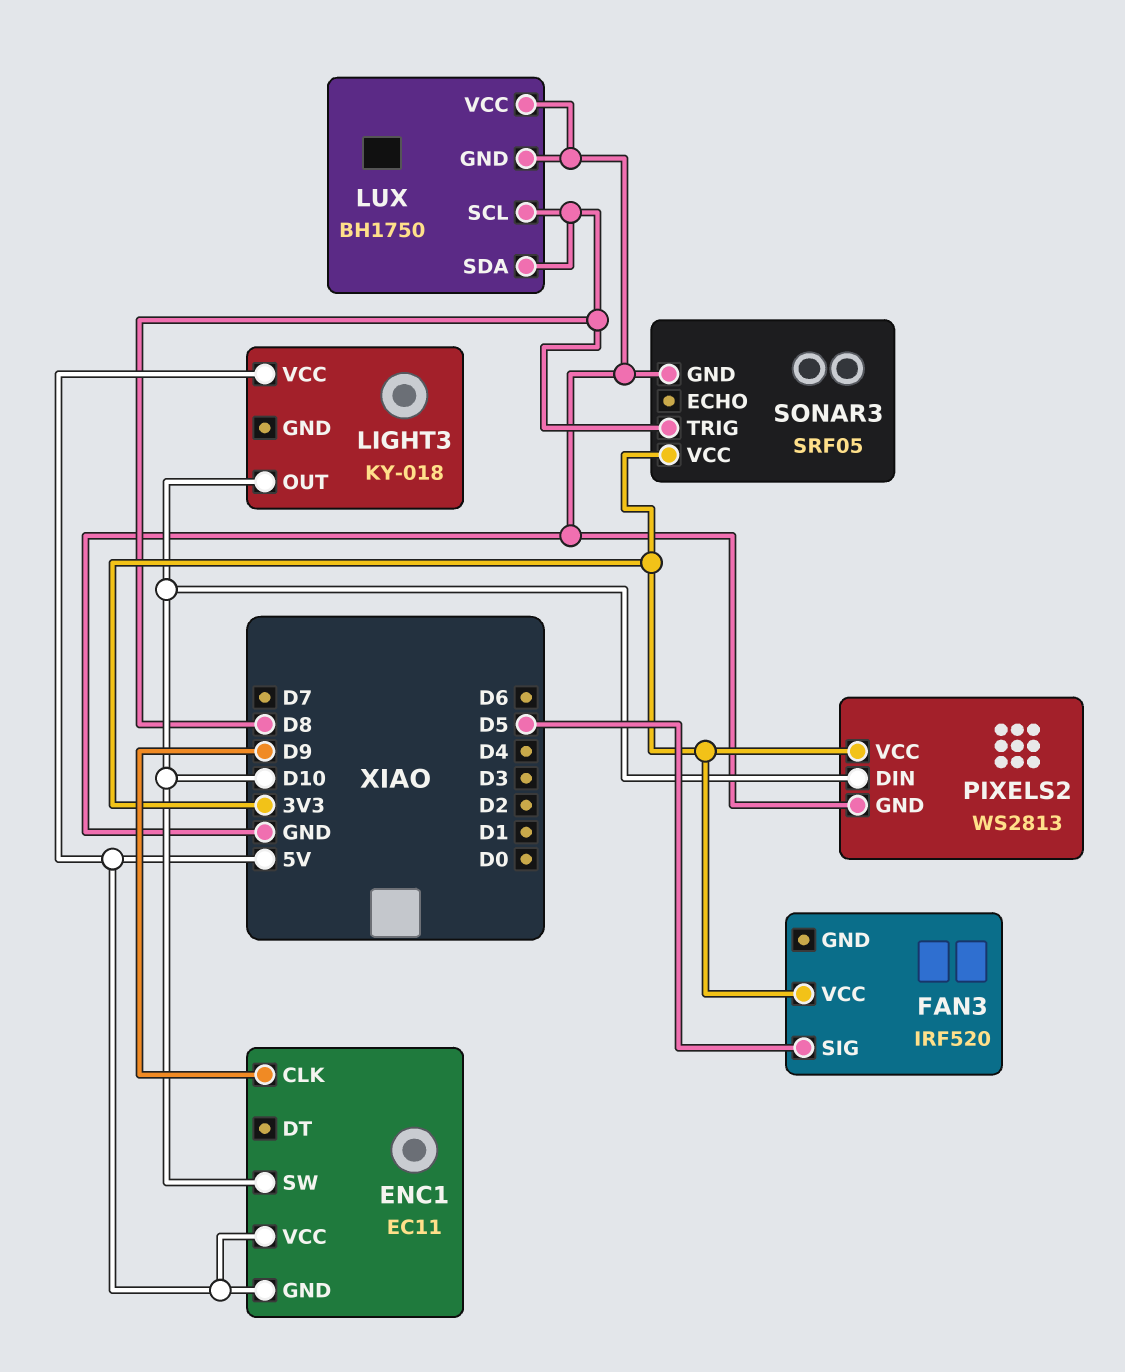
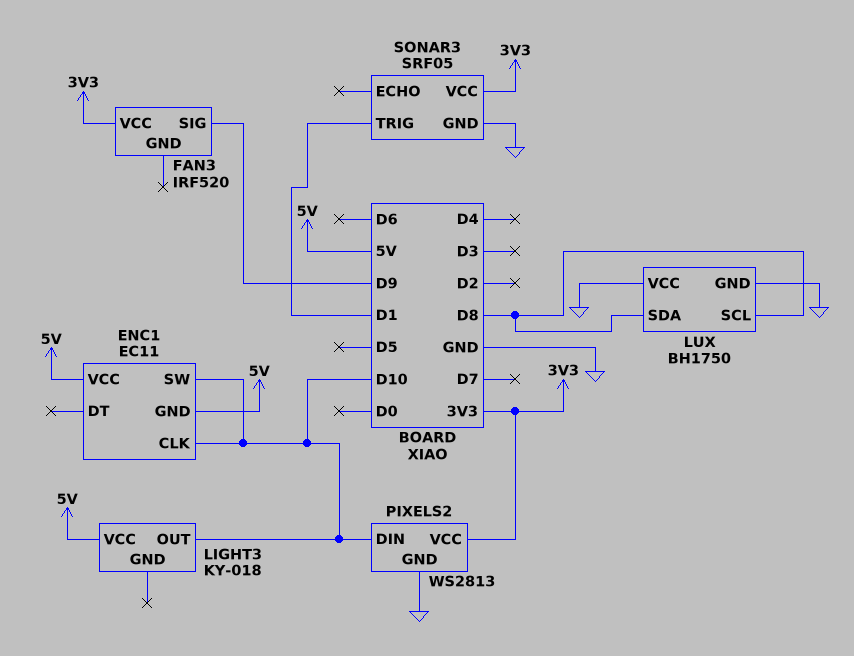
ENC1 pin CLK: D9 -> D10
FAN3 pin SIG: D5 -> D9
SONAR3 pin TRIG: D8 -> D1

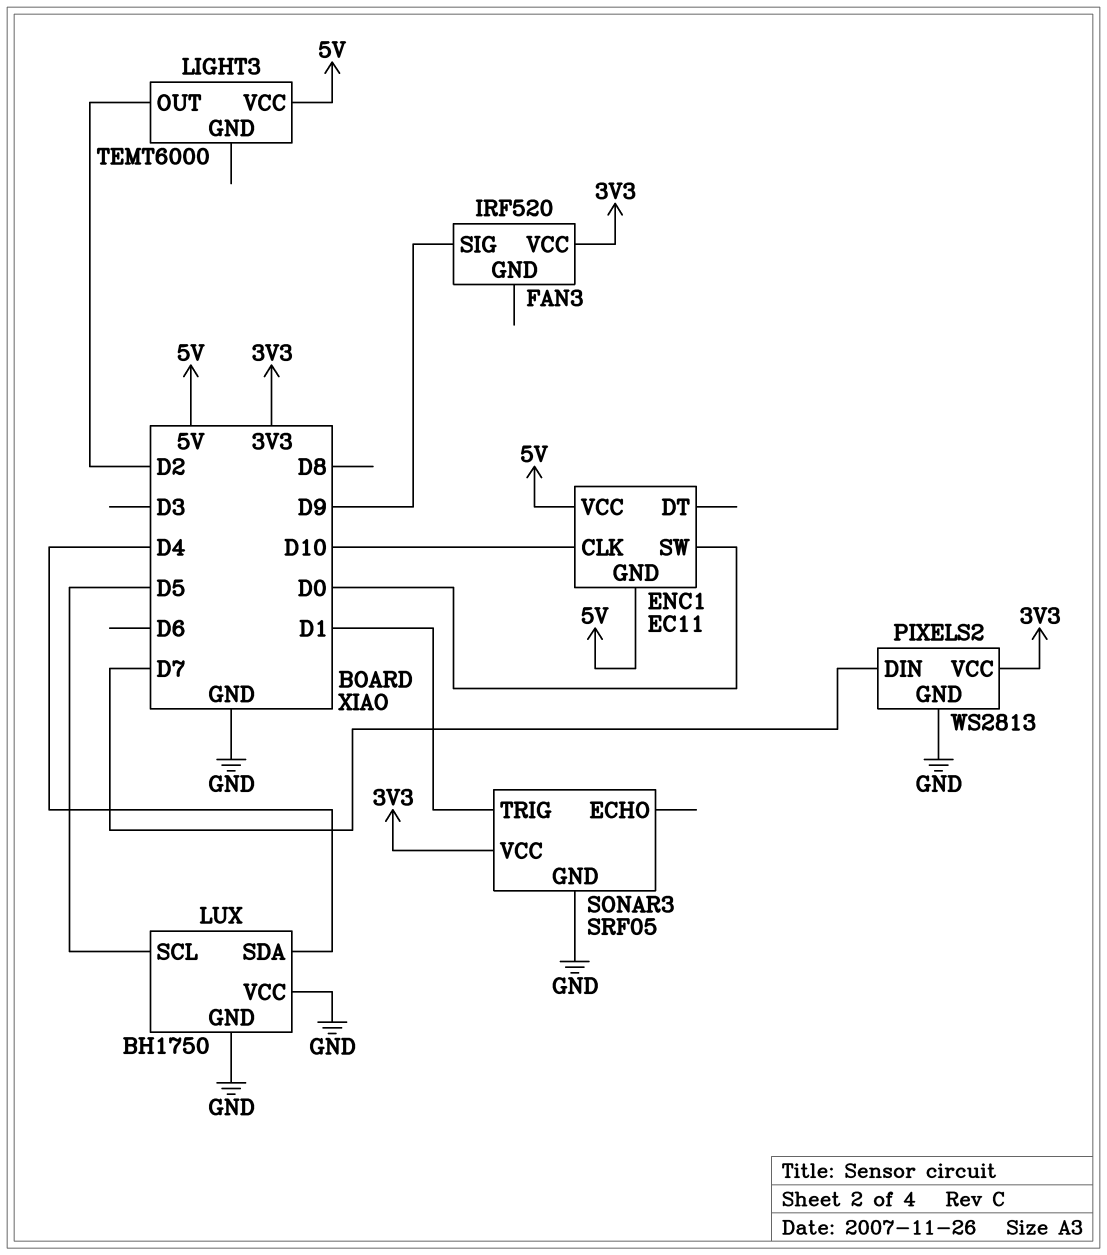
ENC1 pin SW: D10 -> D0
LIGHT3: KY-018 -> TEMT6000
LIGHT3 pin OUT: D10 -> D2
LUX pin SCL: D8 -> D5
LUX pin SDA: D8 -> D4
PIXELS2 pin DIN: D10 -> D7

